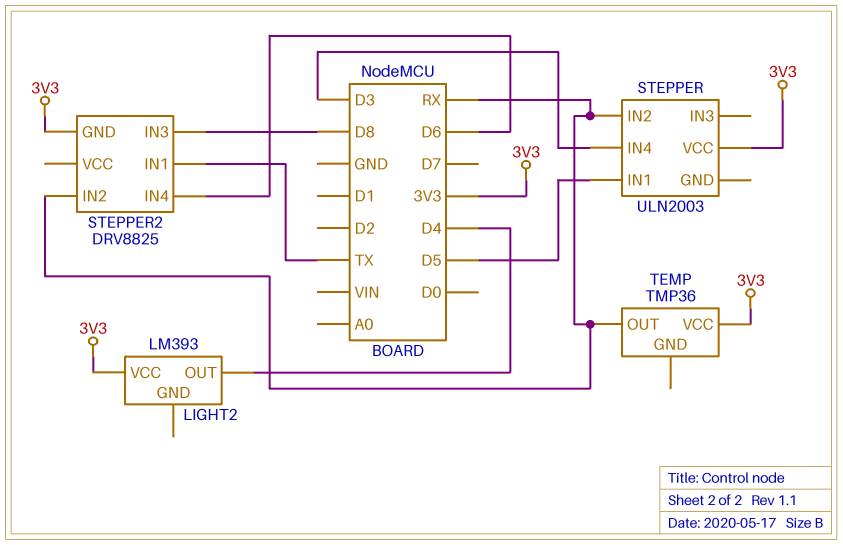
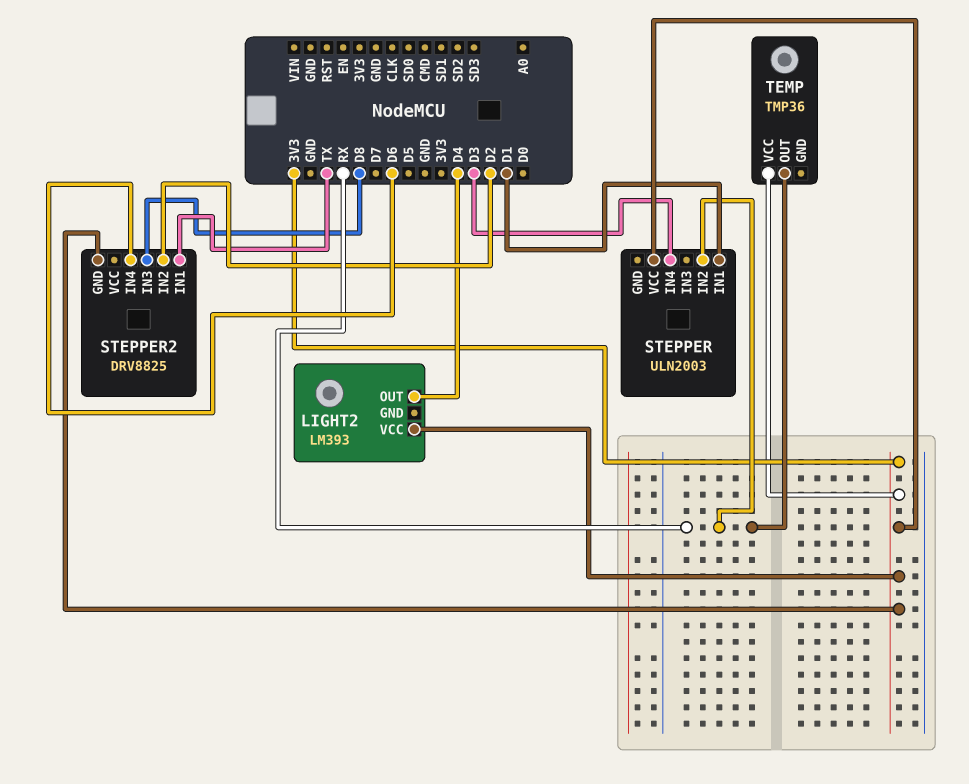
STEPPER pin IN1: D5 -> D1
STEPPER2 pin IN2: RX -> D2

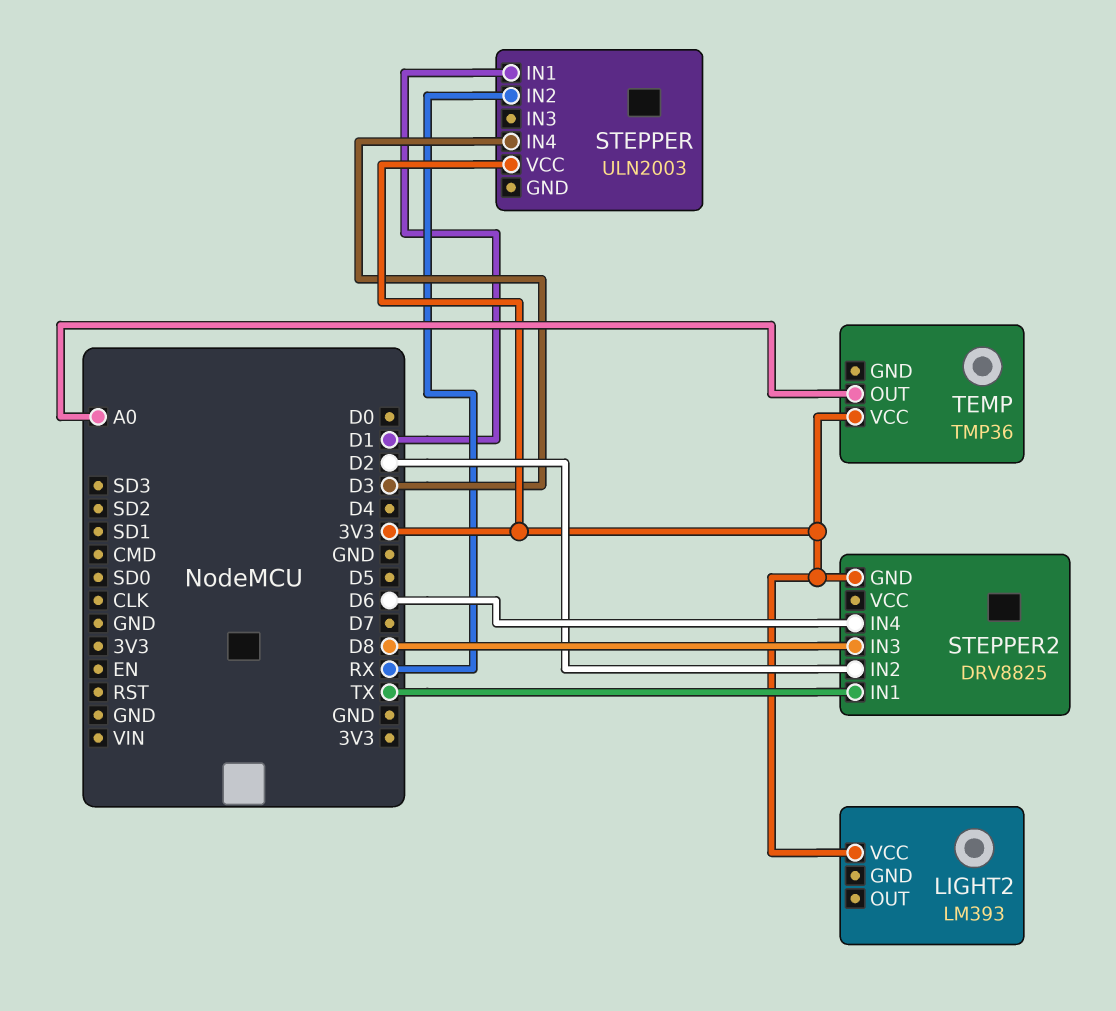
LIGHT2 pin OUT: D4 -> none
TEMP pin OUT: RX -> A0

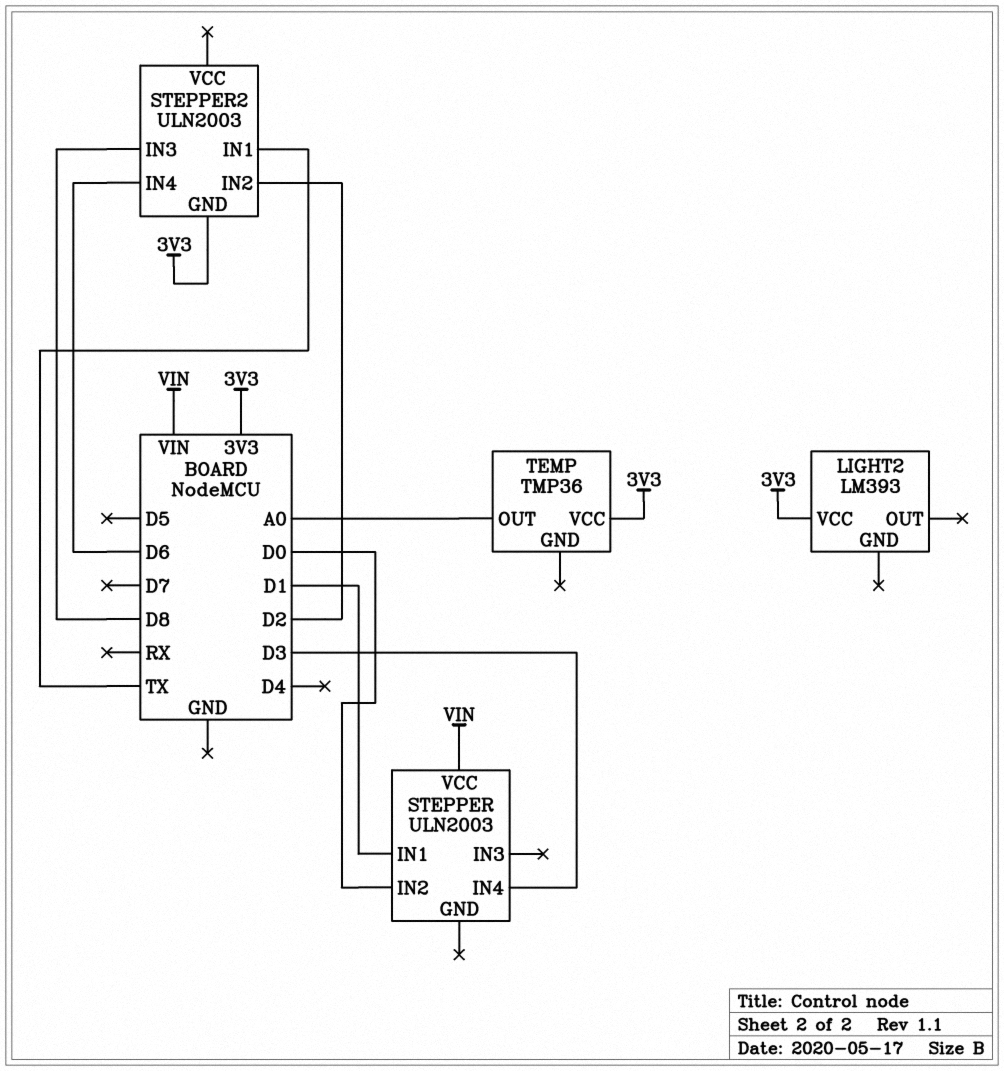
STEPPER pin IN2: RX -> D0
STEPPER pin VCC: 3V3 -> VIN
STEPPER2: DRV8825 -> ULN2003

